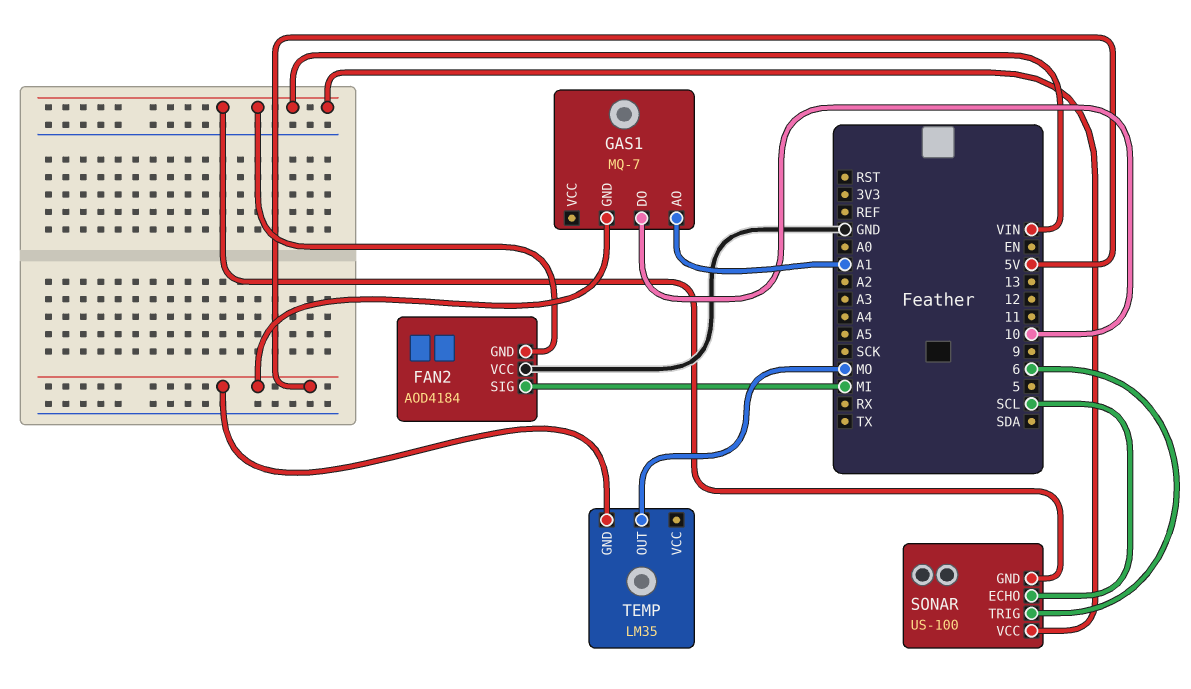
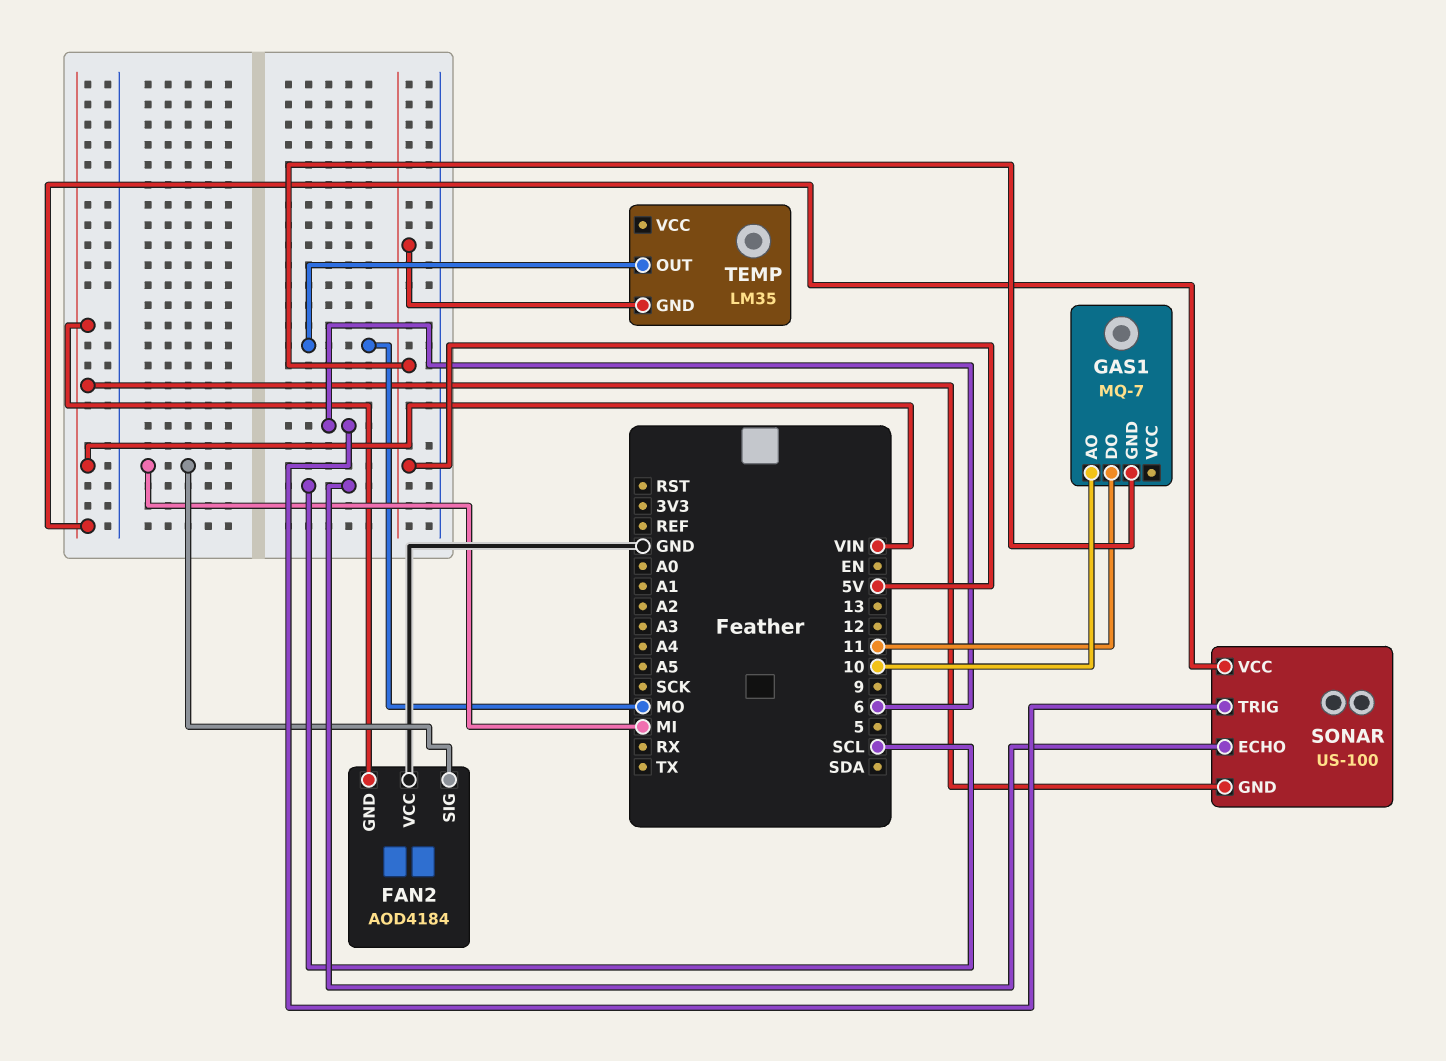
GAS1 pin AO: A1 -> 10
GAS1 pin DO: 10 -> 11

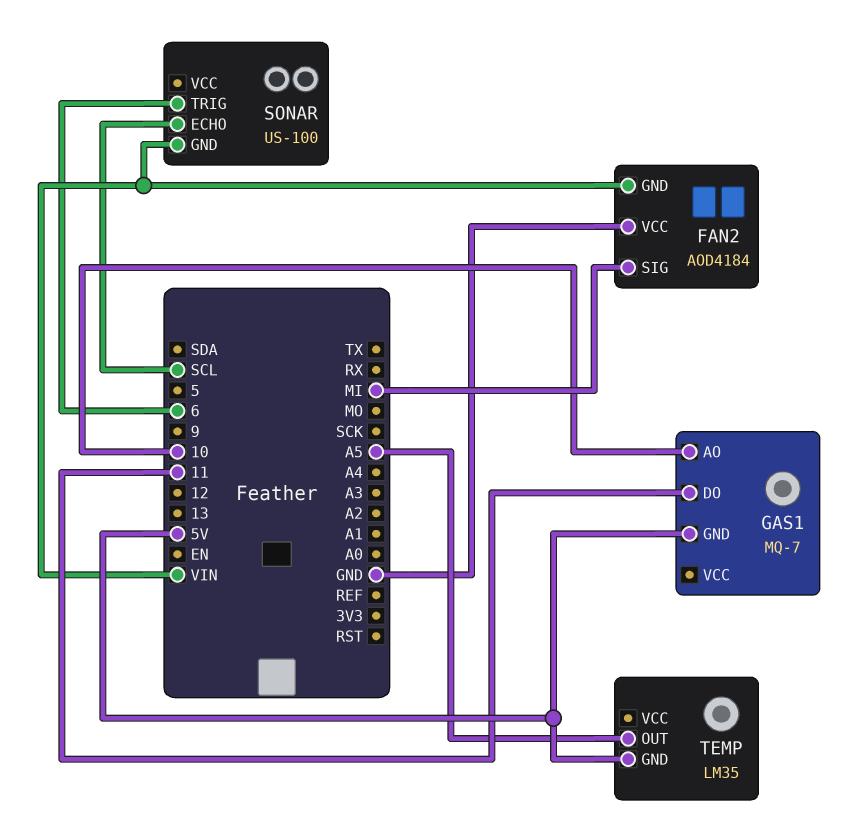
SONAR pin VCC: VIN -> none
TEMP pin OUT: MO -> A5

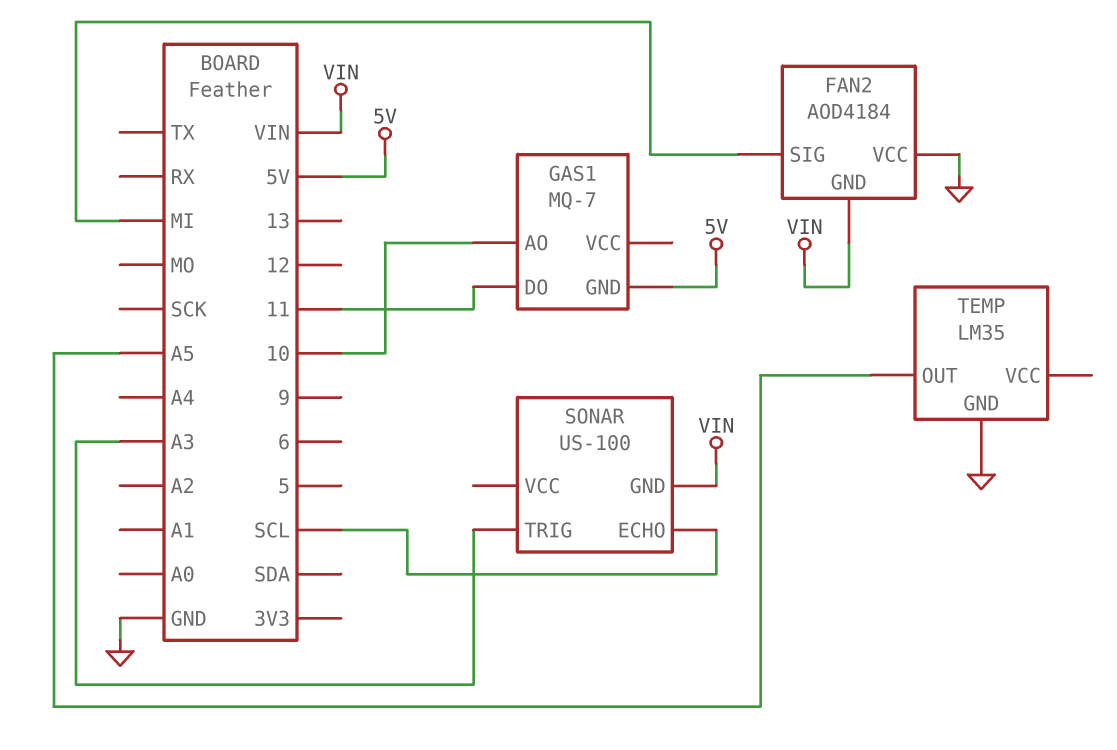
SONAR pin TRIG: 6 -> A3
TEMP pin GND: 5V -> GND

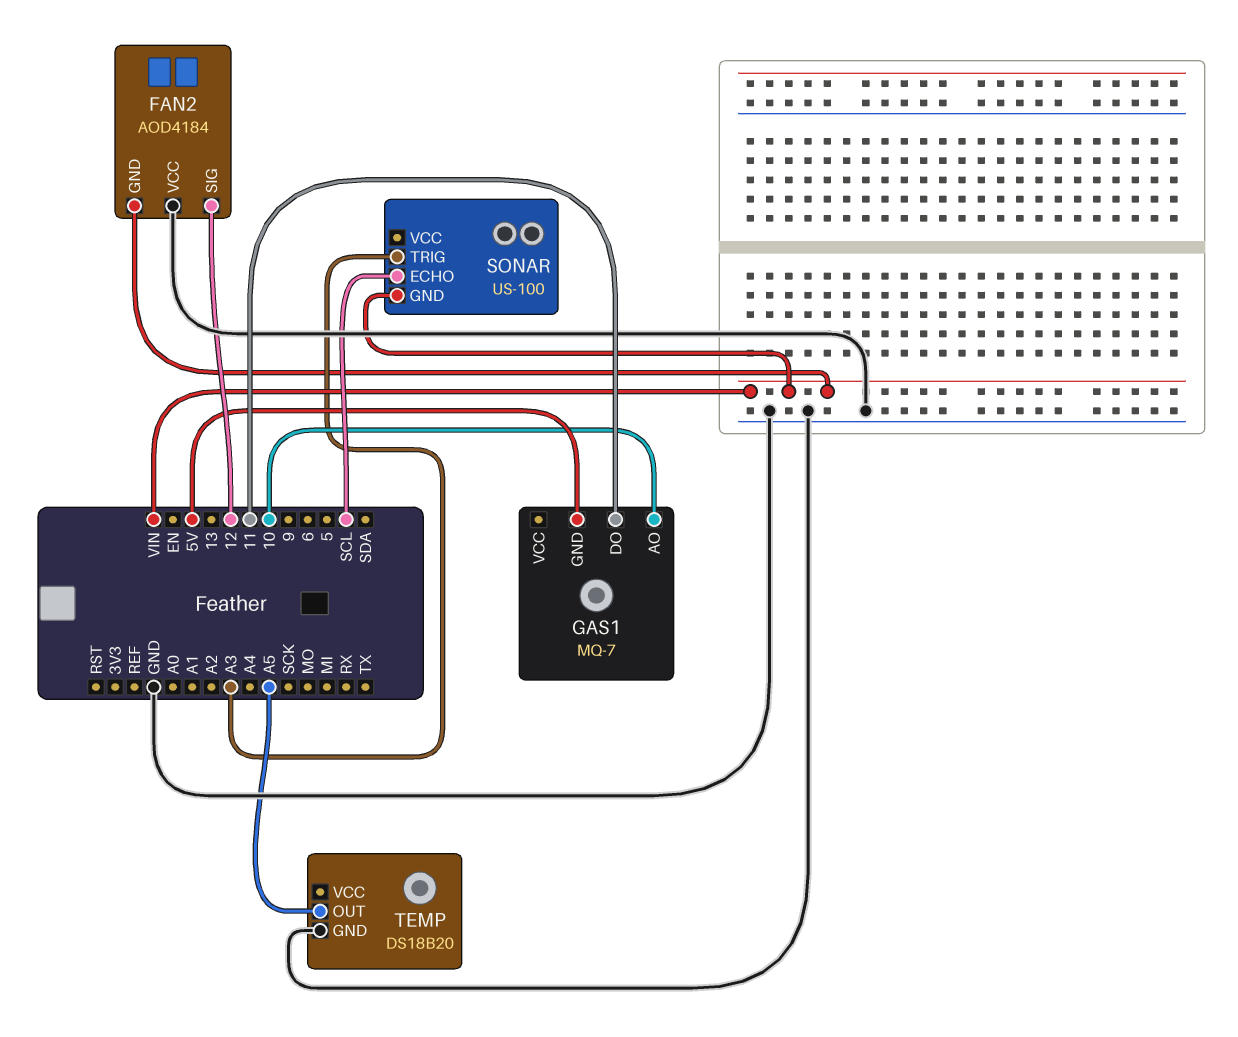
FAN2 pin SIG: MI -> 12
TEMP: LM35 -> DS18B20

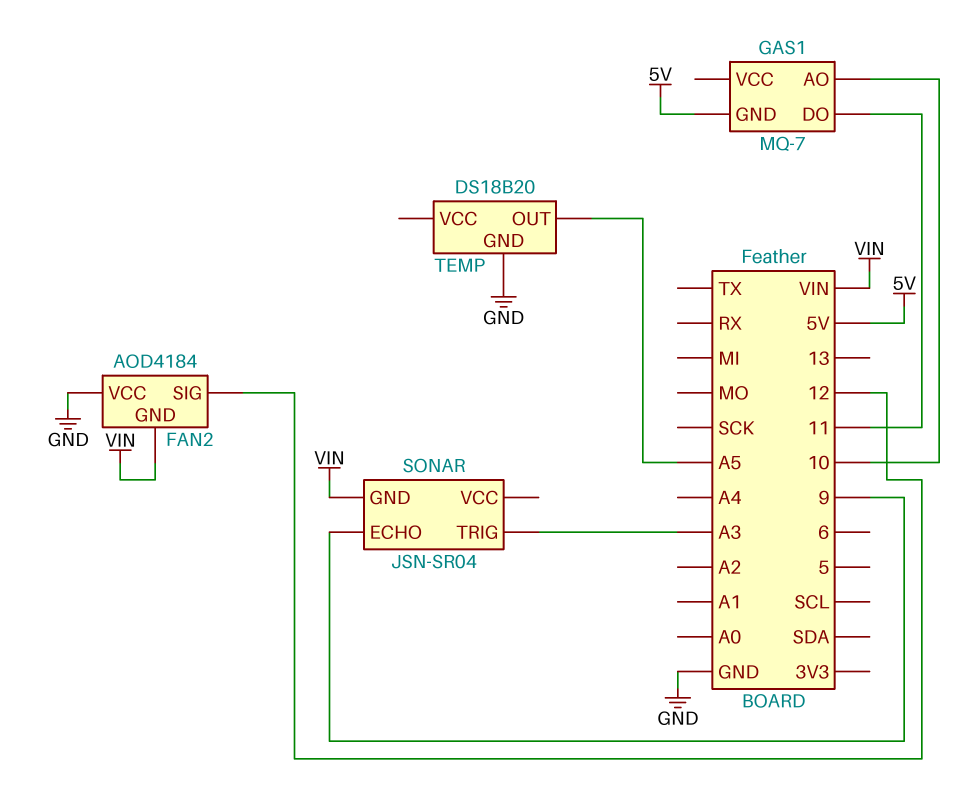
SONAR: US-100 -> JSN-SR04
SONAR pin ECHO: SCL -> 9

